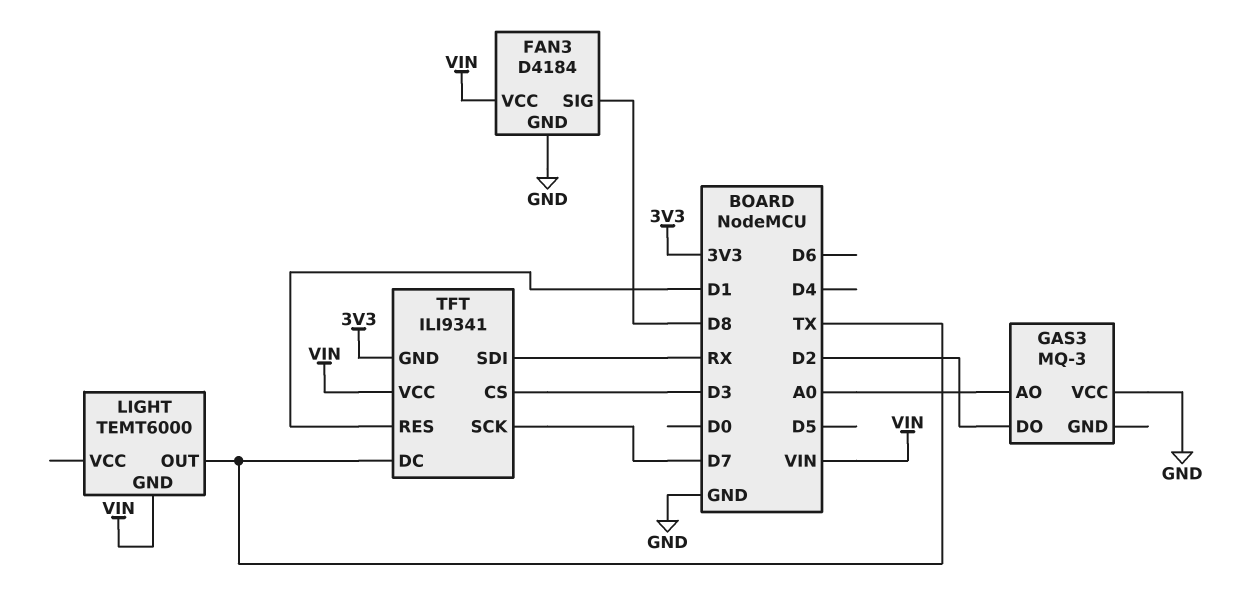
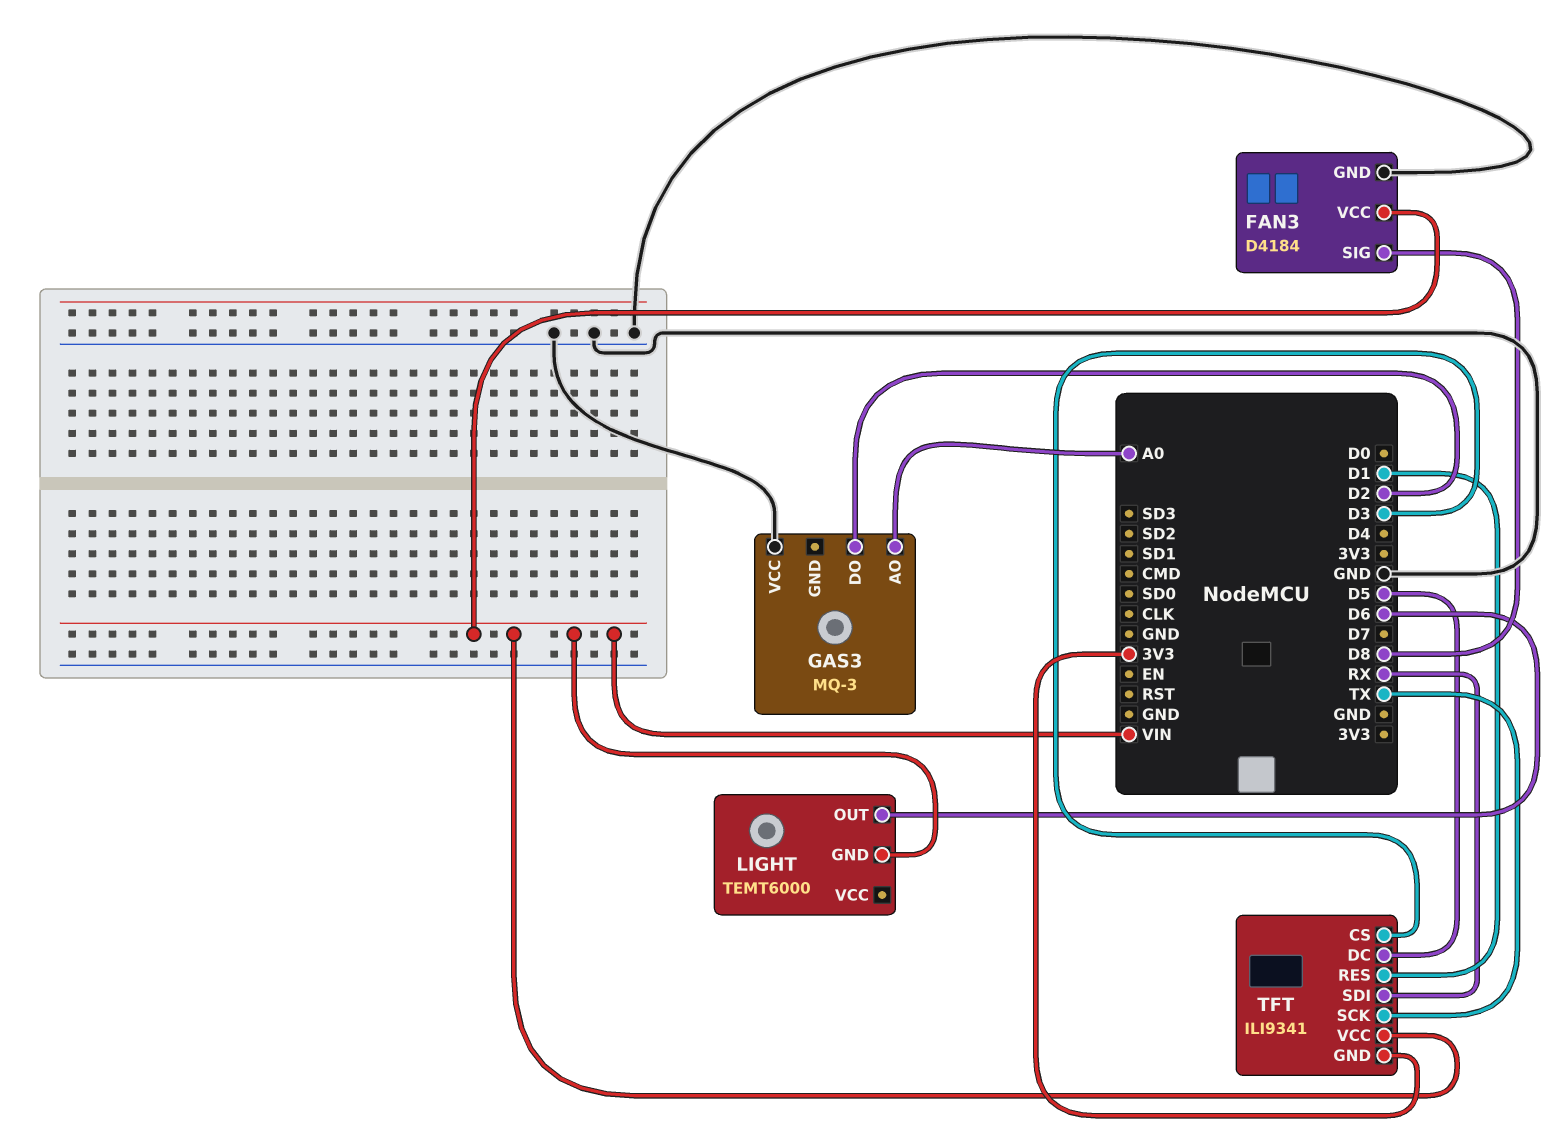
LIGHT pin OUT: TX -> D6
TFT pin DC: TX -> D5
TFT pin SCK: D7 -> TX

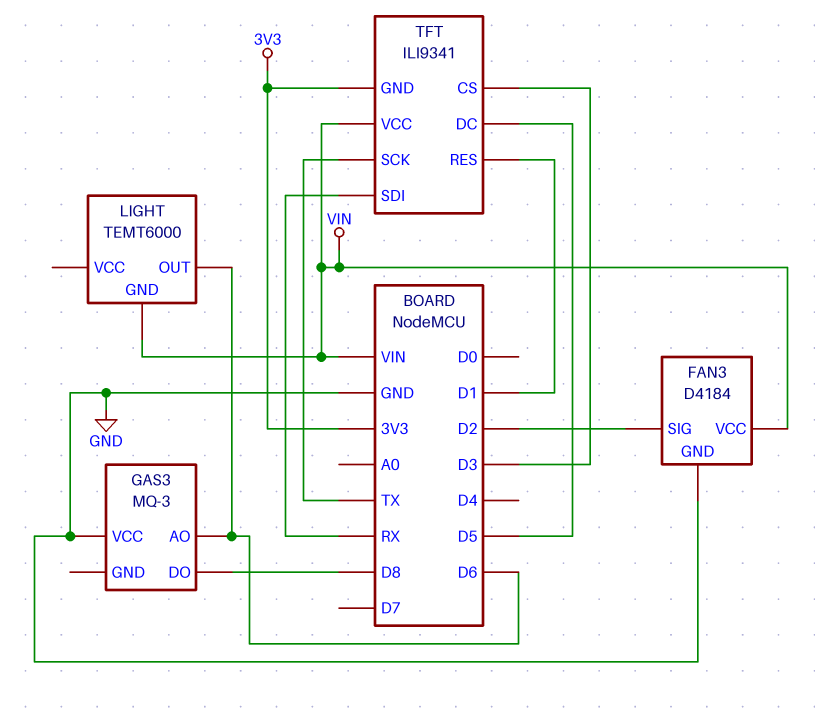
FAN3 pin SIG: D8 -> D2
GAS3 pin AO: A0 -> D6
GAS3 pin DO: D2 -> D8

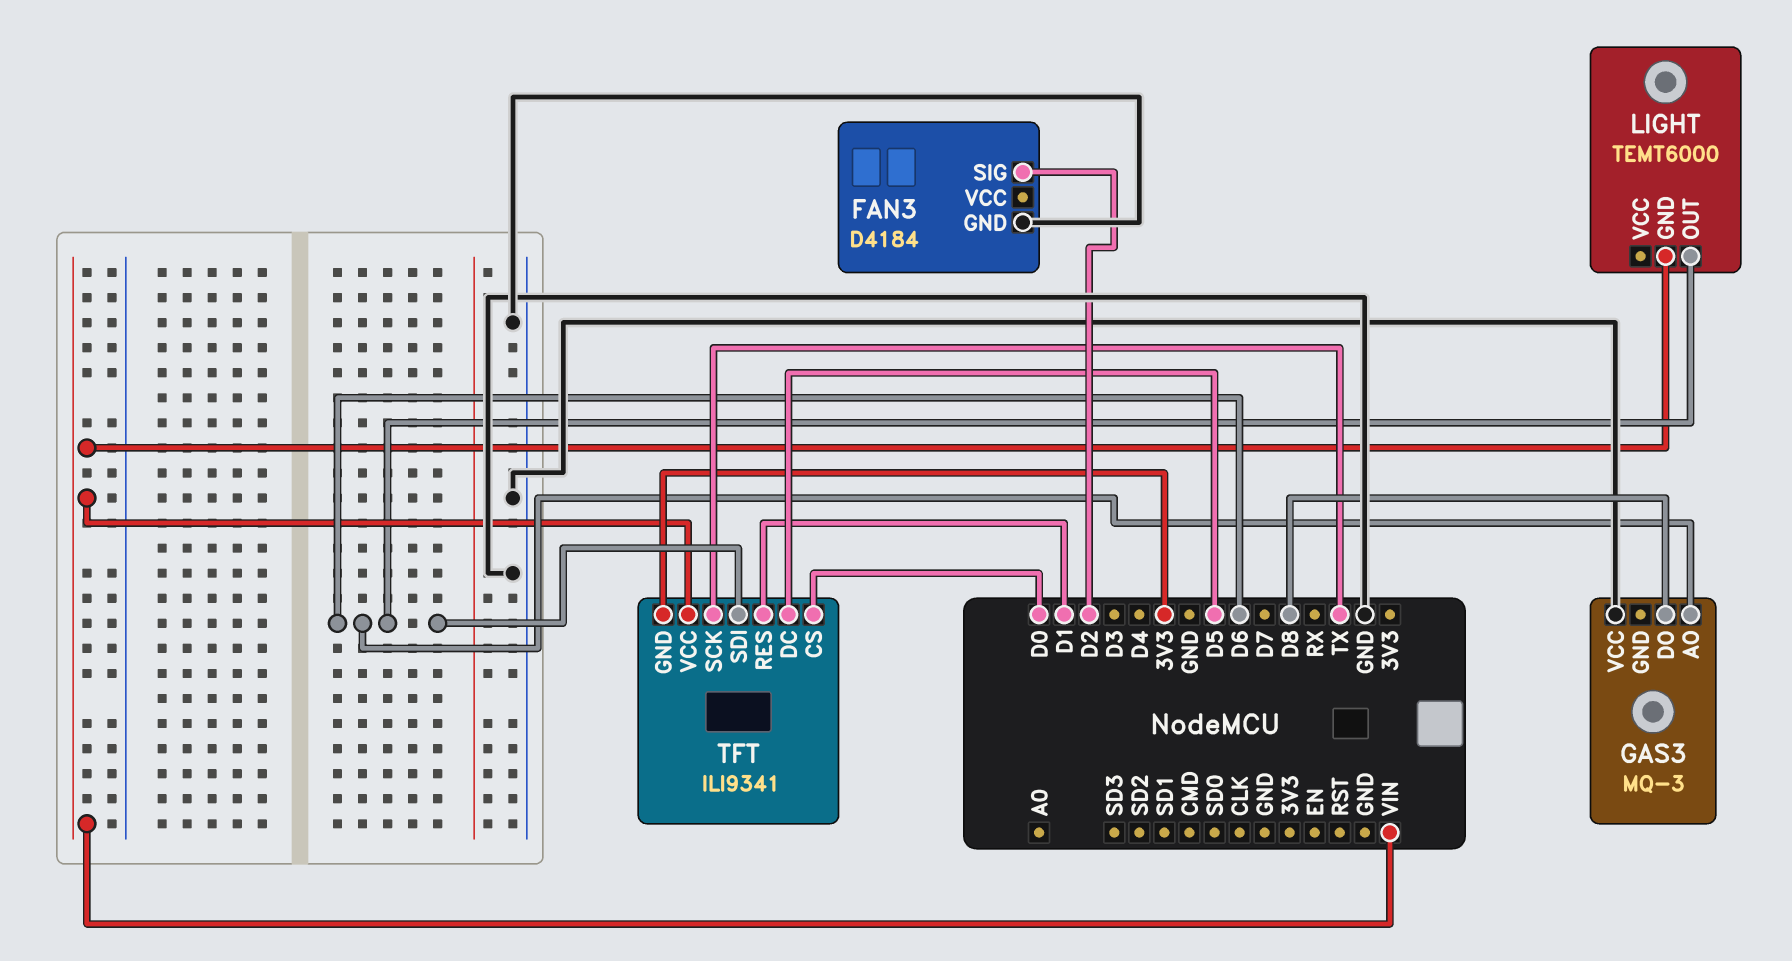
FAN3 pin VCC: VIN -> none
TFT pin CS: D3 -> D0
TFT pin SDI: RX -> D6

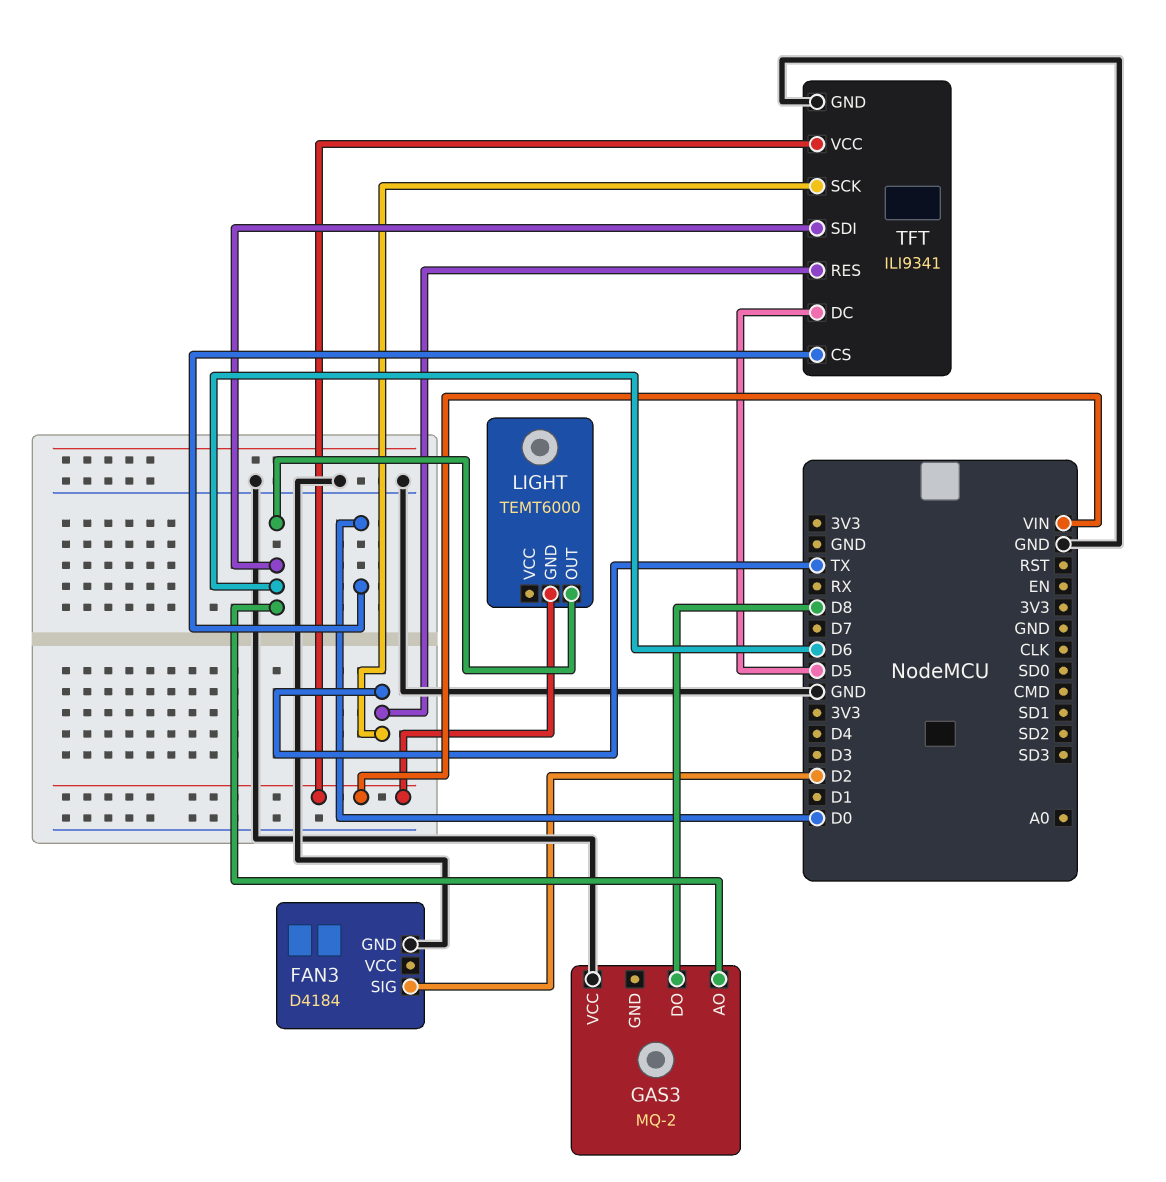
GAS3: MQ-3 -> MQ-2
TFT pin GND: 3V3 -> GND
TFT pin RES: D1 -> TX

